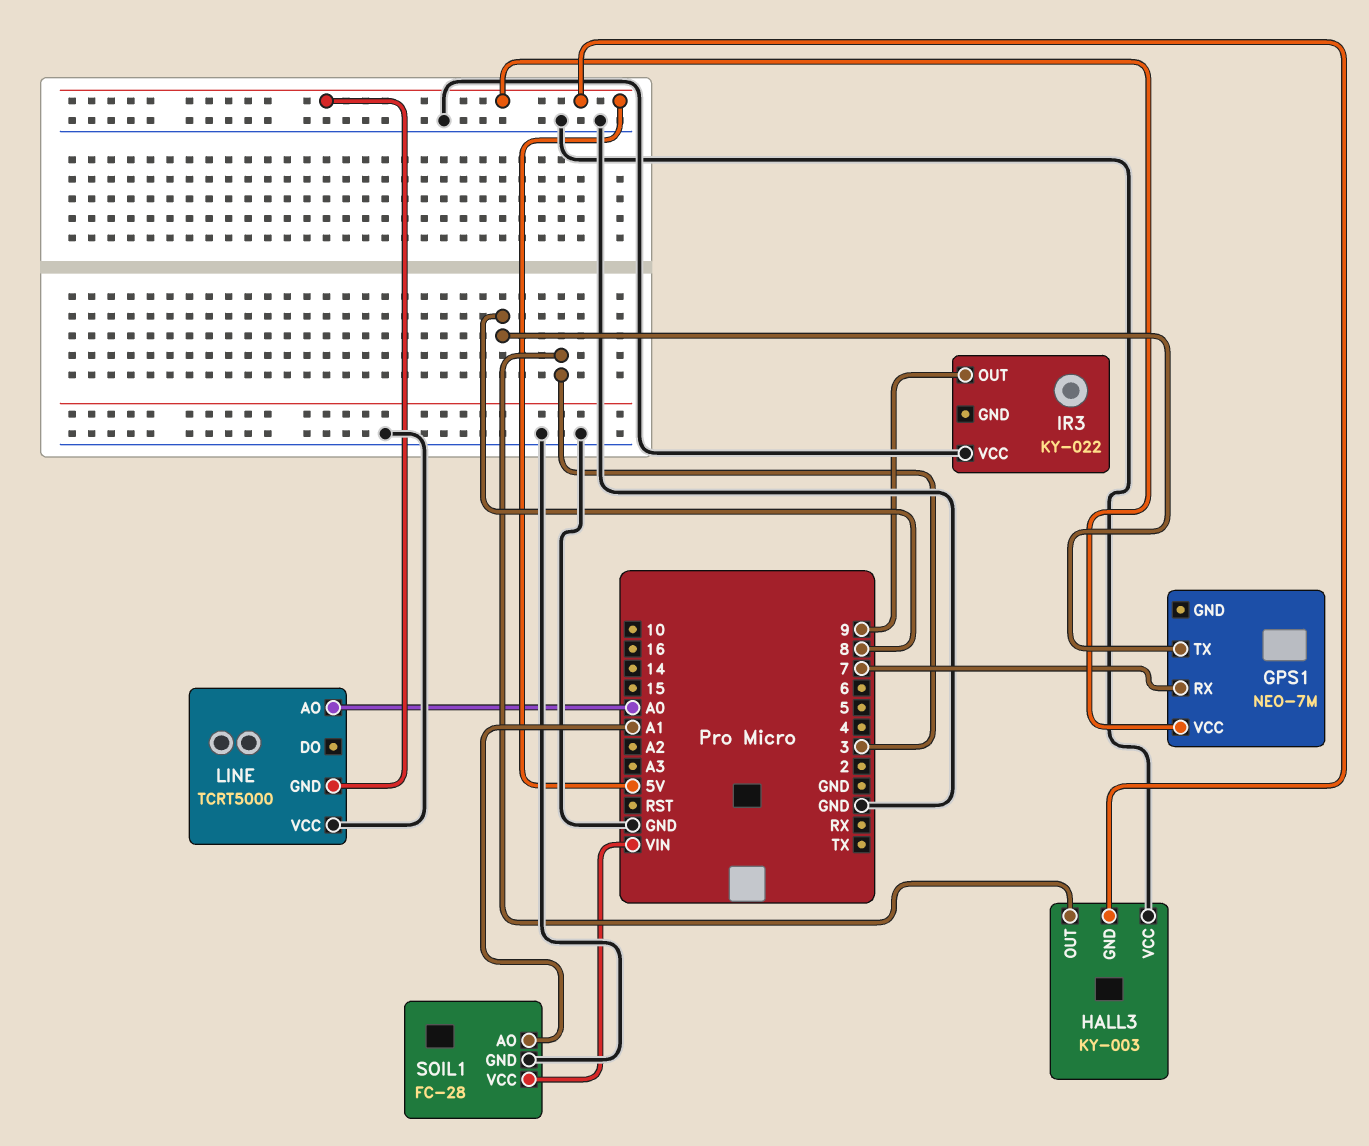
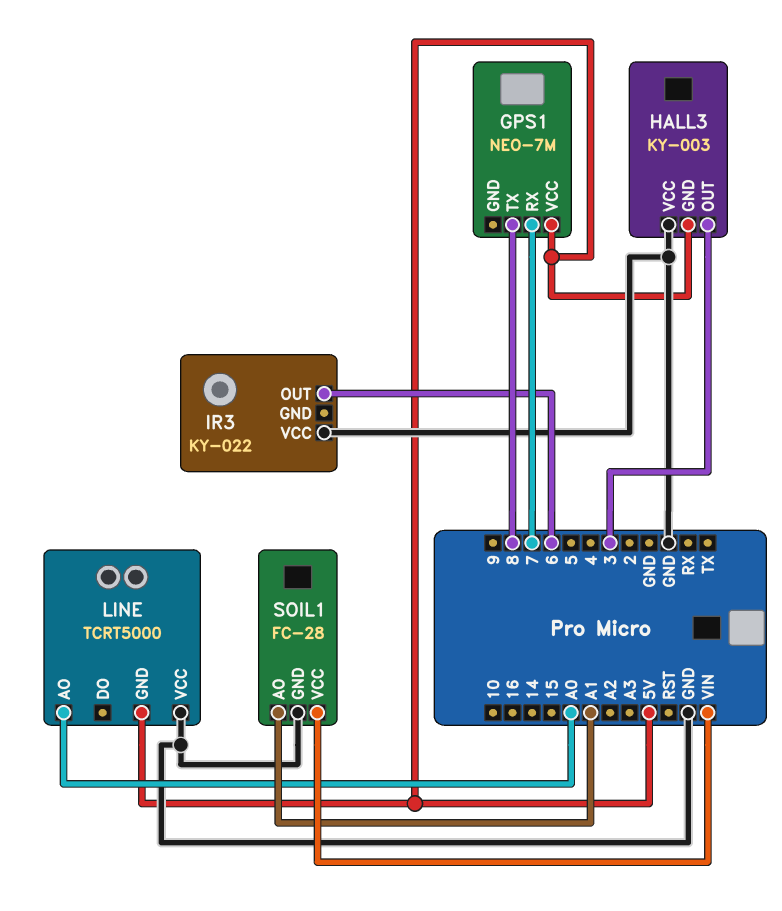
IR3 pin OUT: 9 -> 6

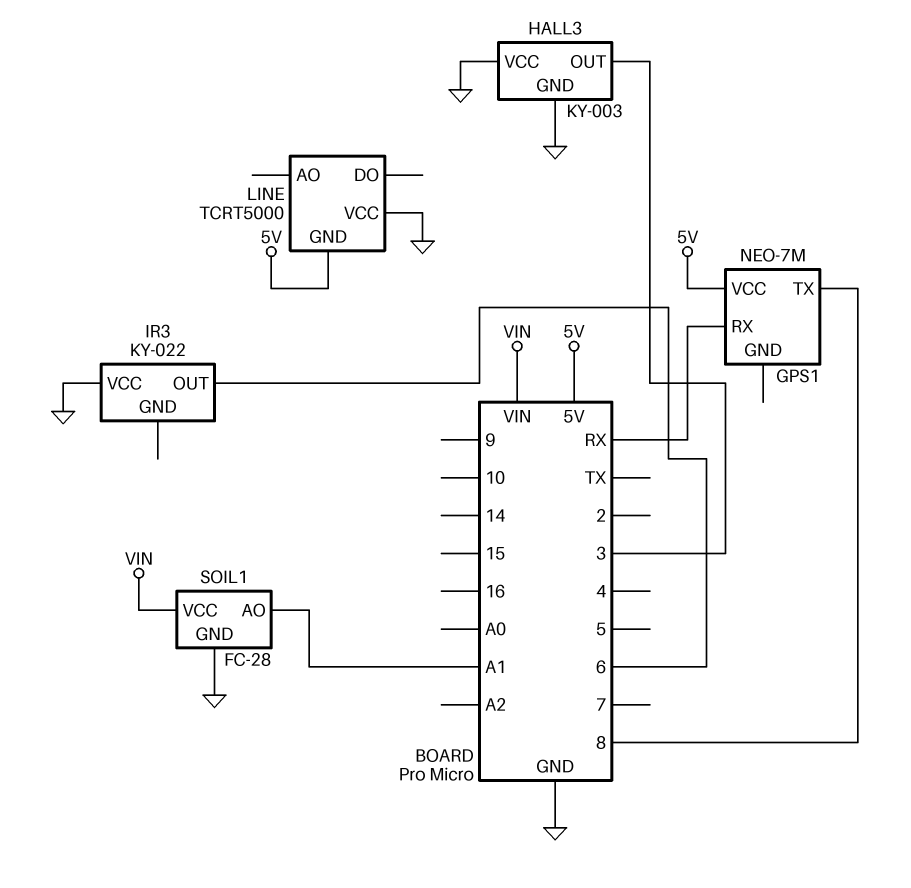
GPS1 pin RX: 7 -> RX
HALL3 pin GND: 5V -> GND
LINE pin AO: A0 -> none

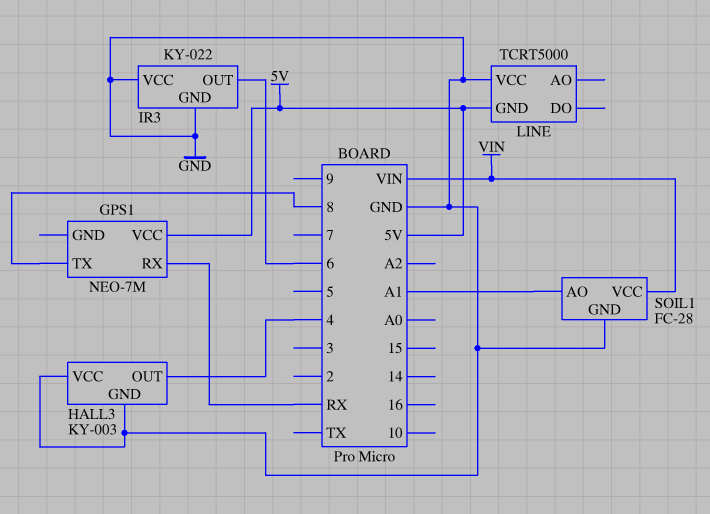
HALL3 pin OUT: 3 -> 4
IR3 pin GND: none -> GND

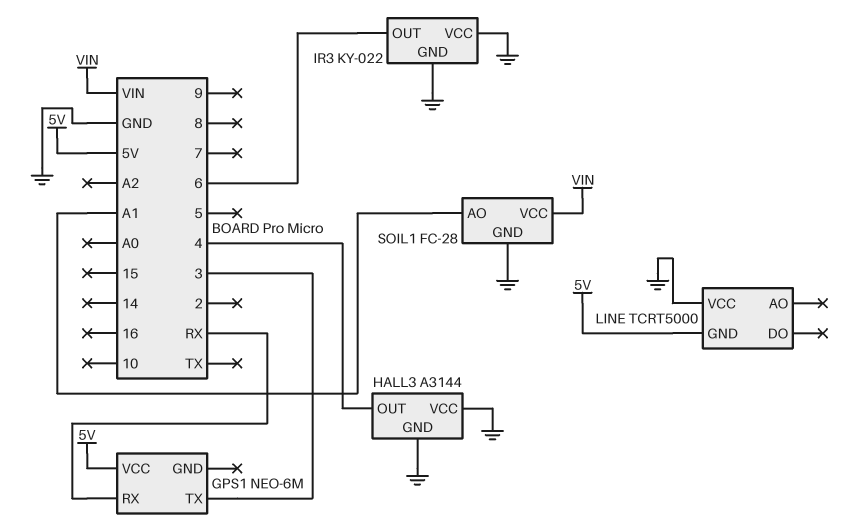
GPS1: NEO-7M -> NEO-6M
GPS1 pin TX: 8 -> 3
HALL3: KY-003 -> A3144

